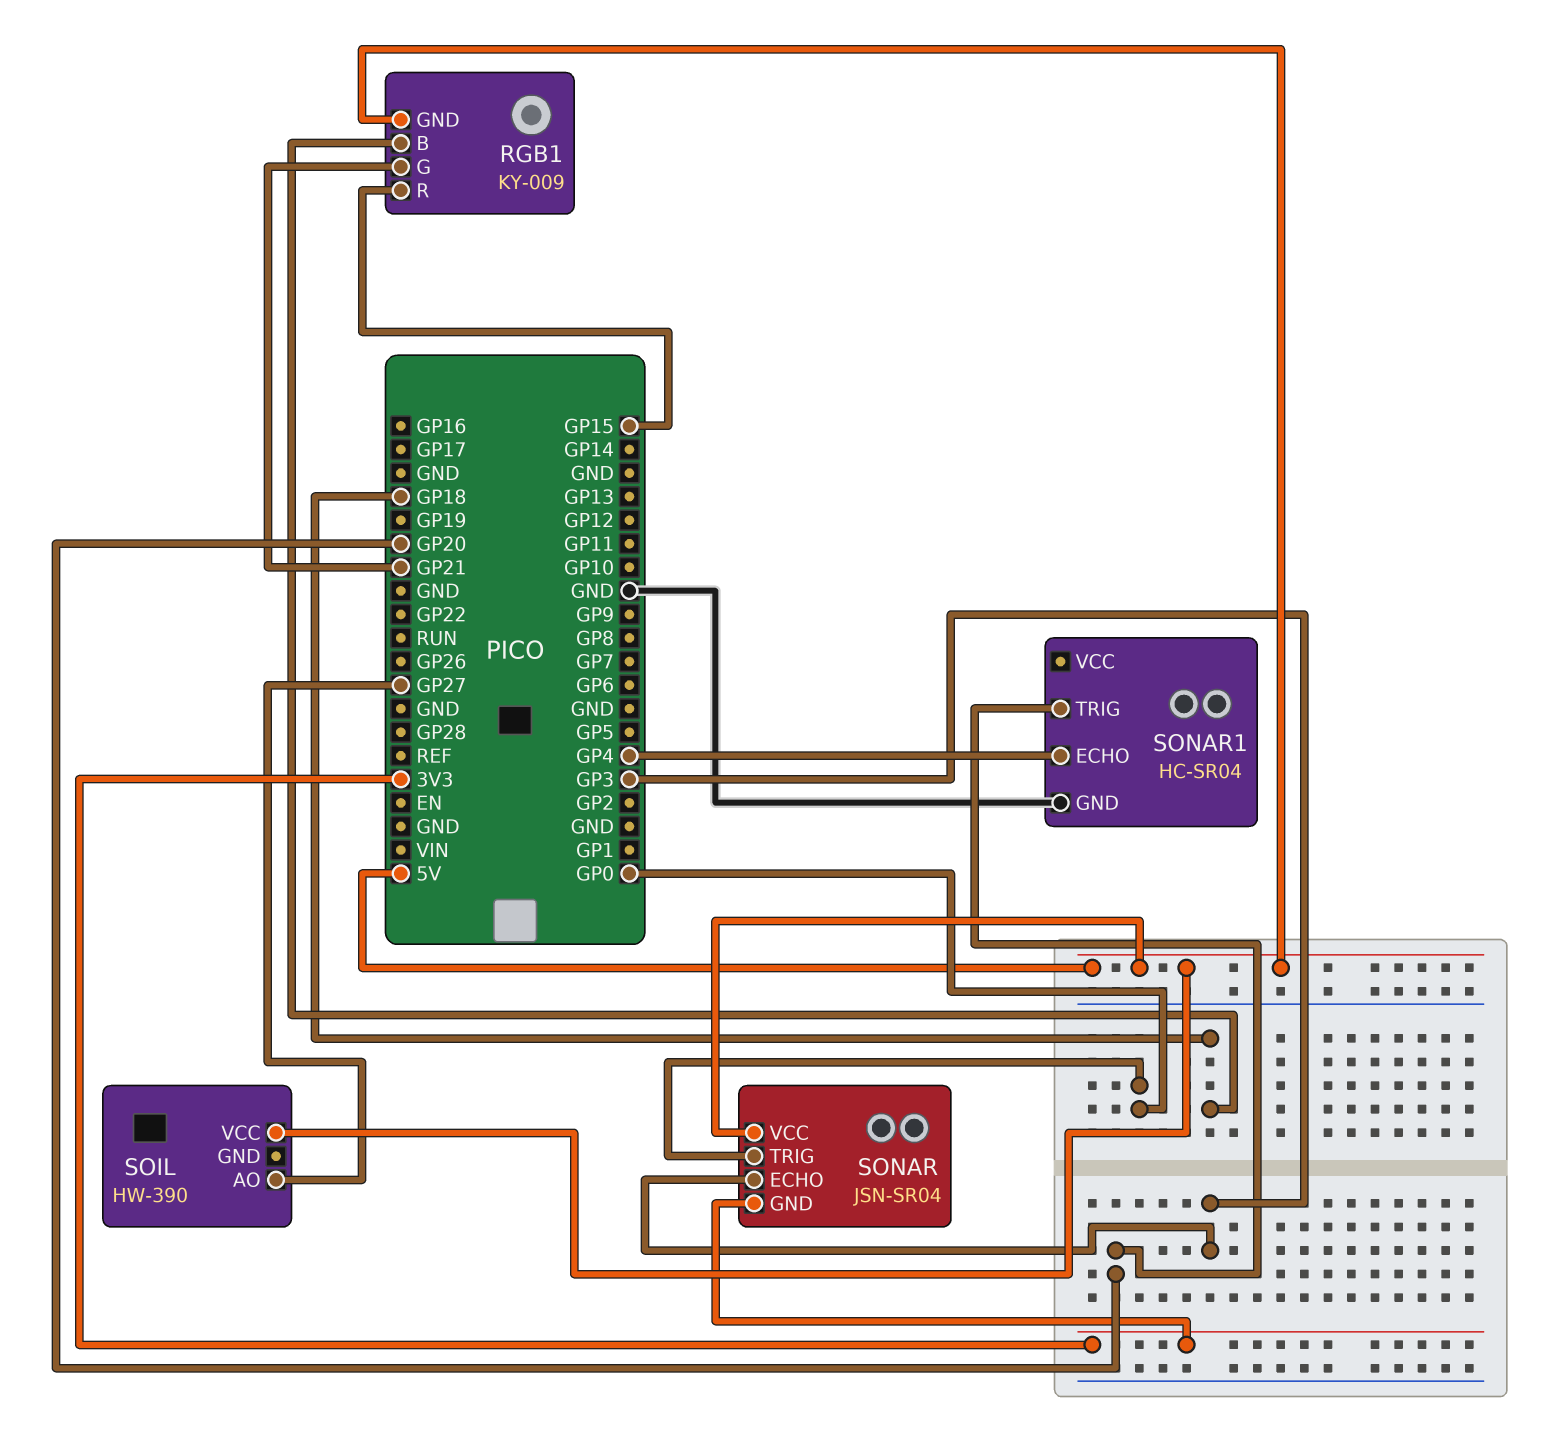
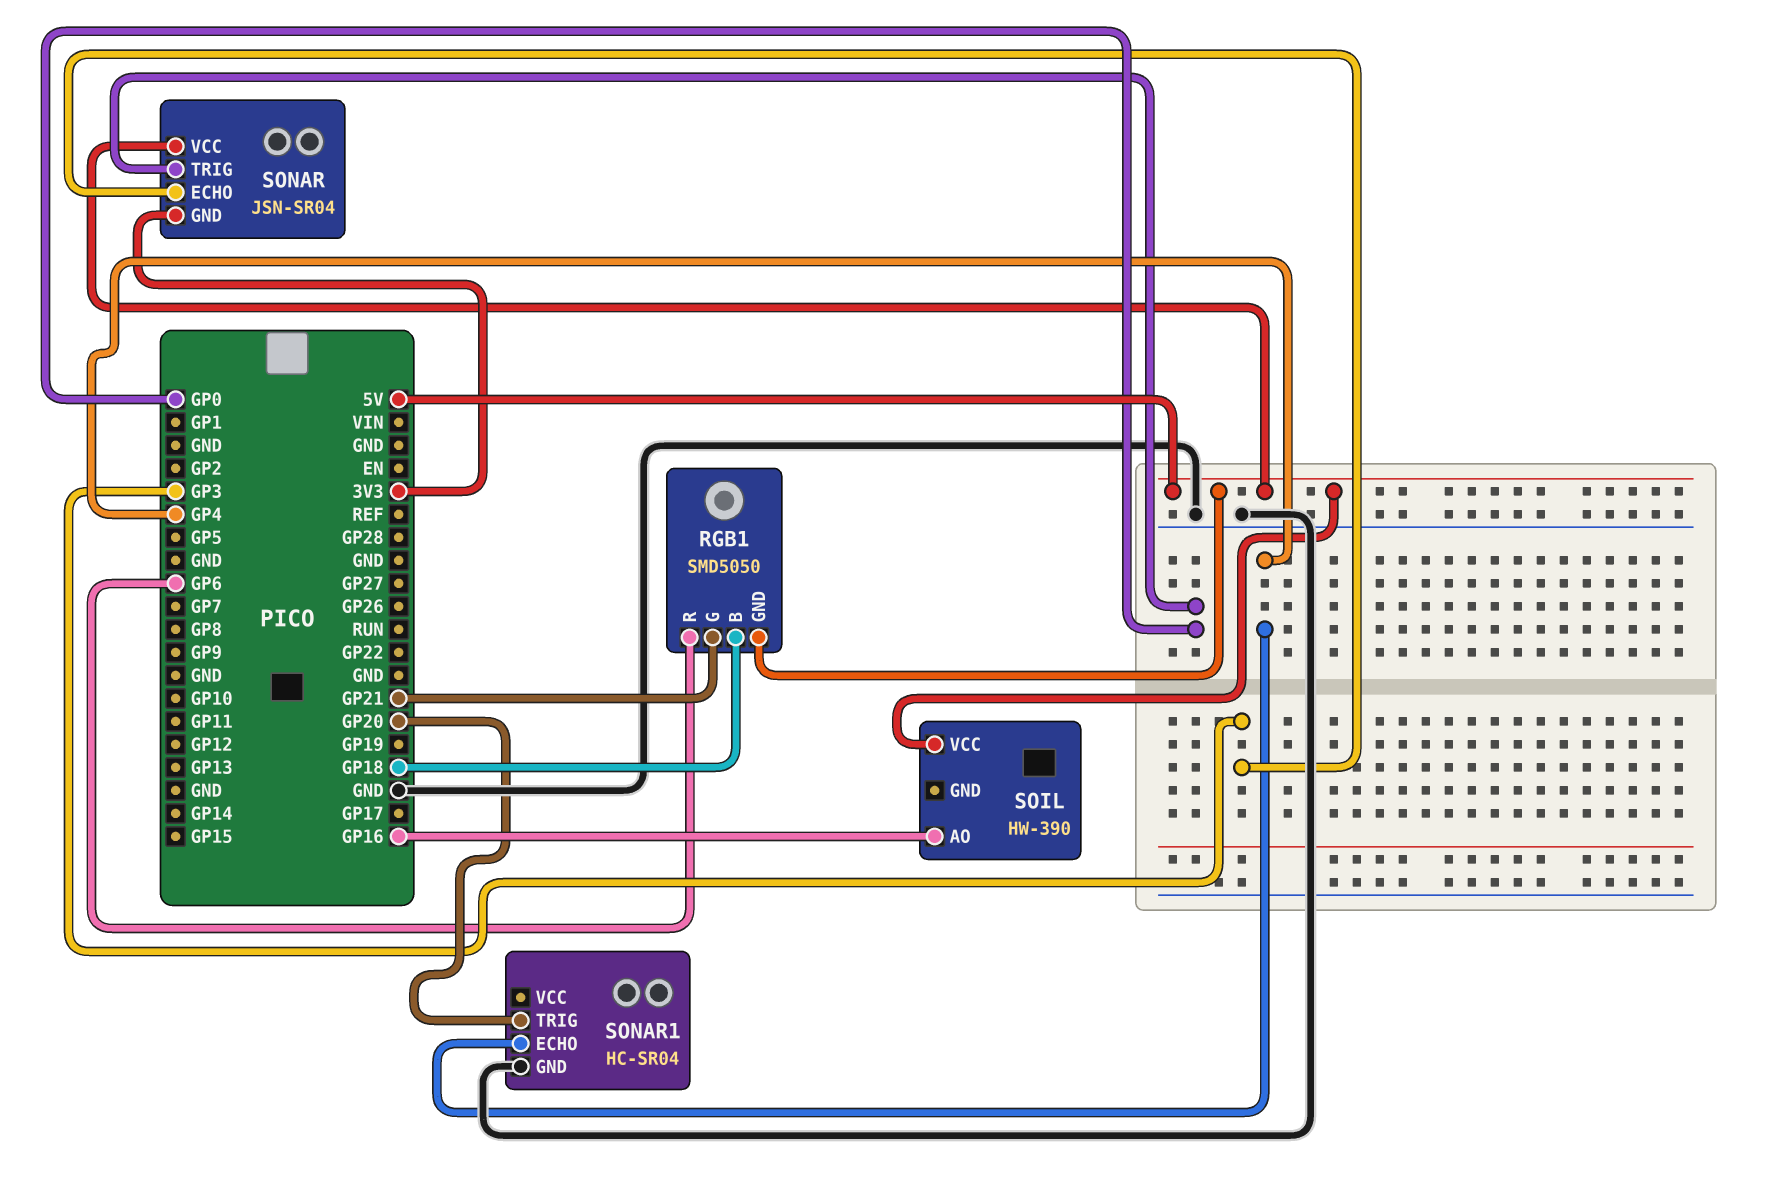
RGB1: KY-009 -> SMD5050
RGB1 pin R: GP15 -> GP6
SOIL pin AO: GP27 -> GP16

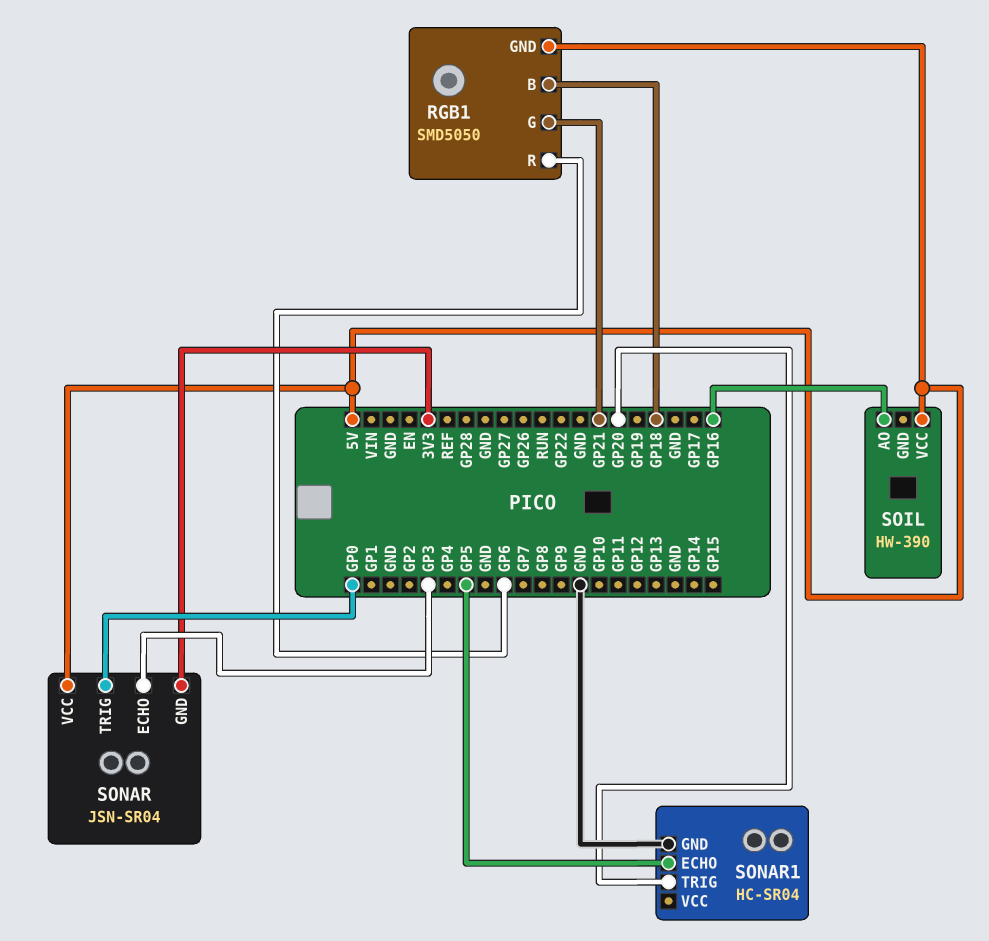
SONAR1 pin ECHO: GP4 -> GP5

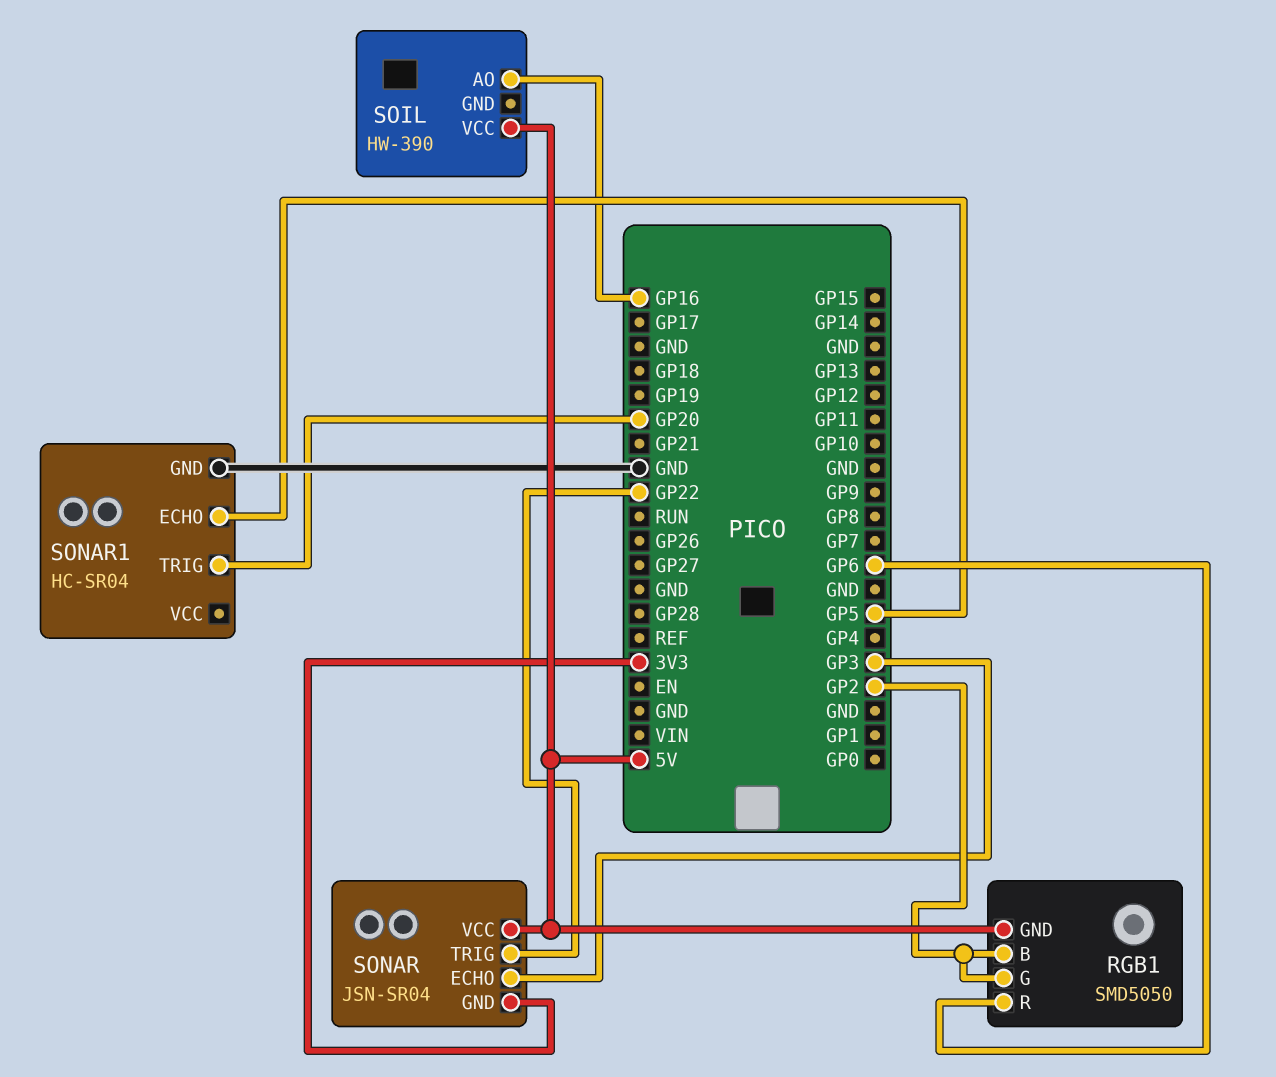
RGB1 pin B: GP18 -> GP2
RGB1 pin G: GP21 -> GP2
SONAR pin TRIG: GP0 -> GP22

